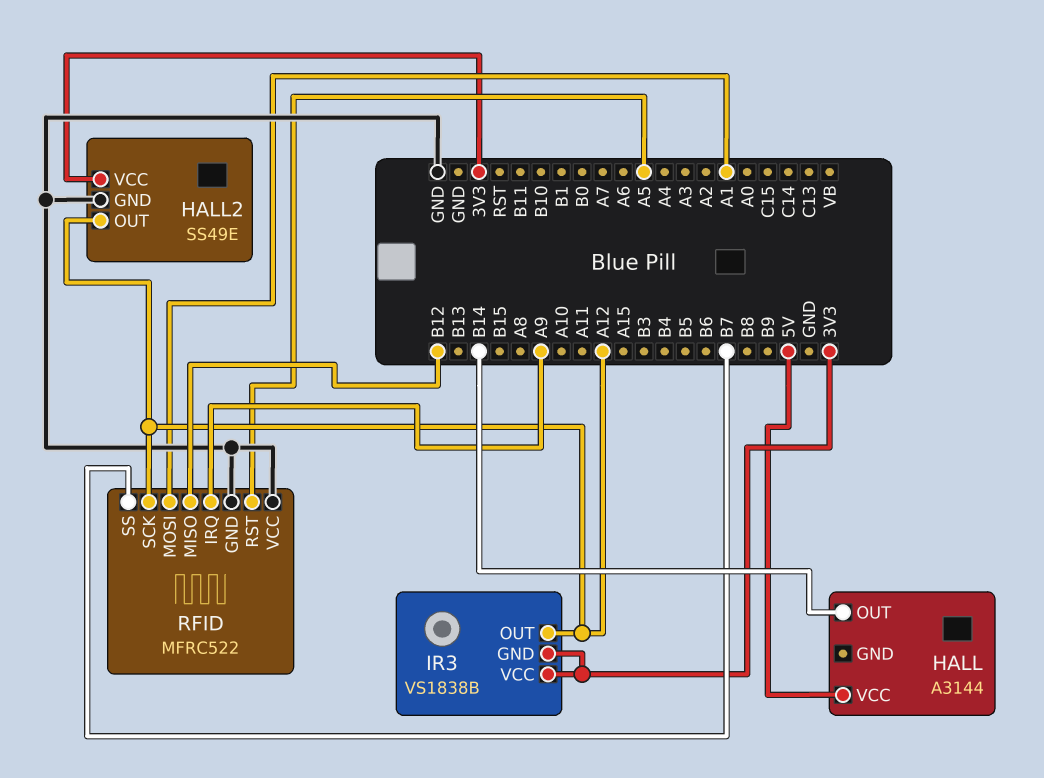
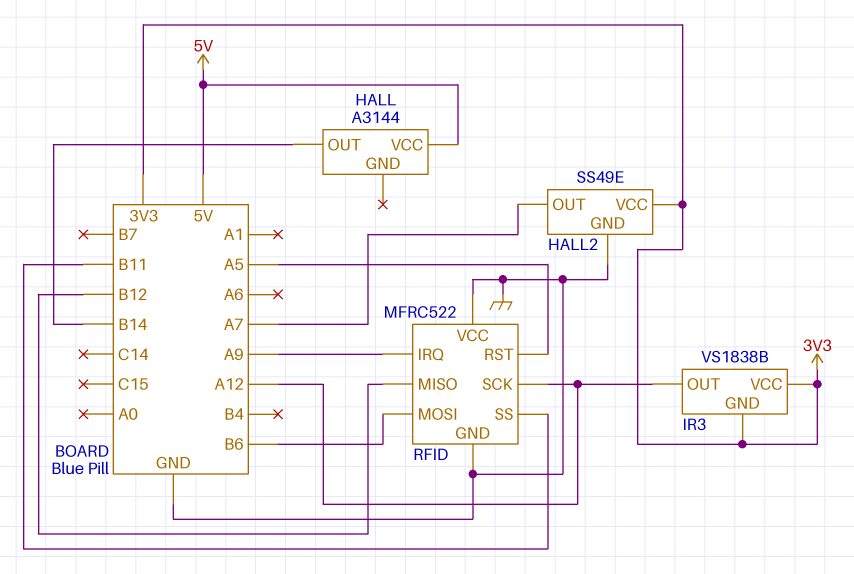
HALL2 pin OUT: A12 -> A7
RFID pin MOSI: A1 -> B6
RFID pin SS: B7 -> B11

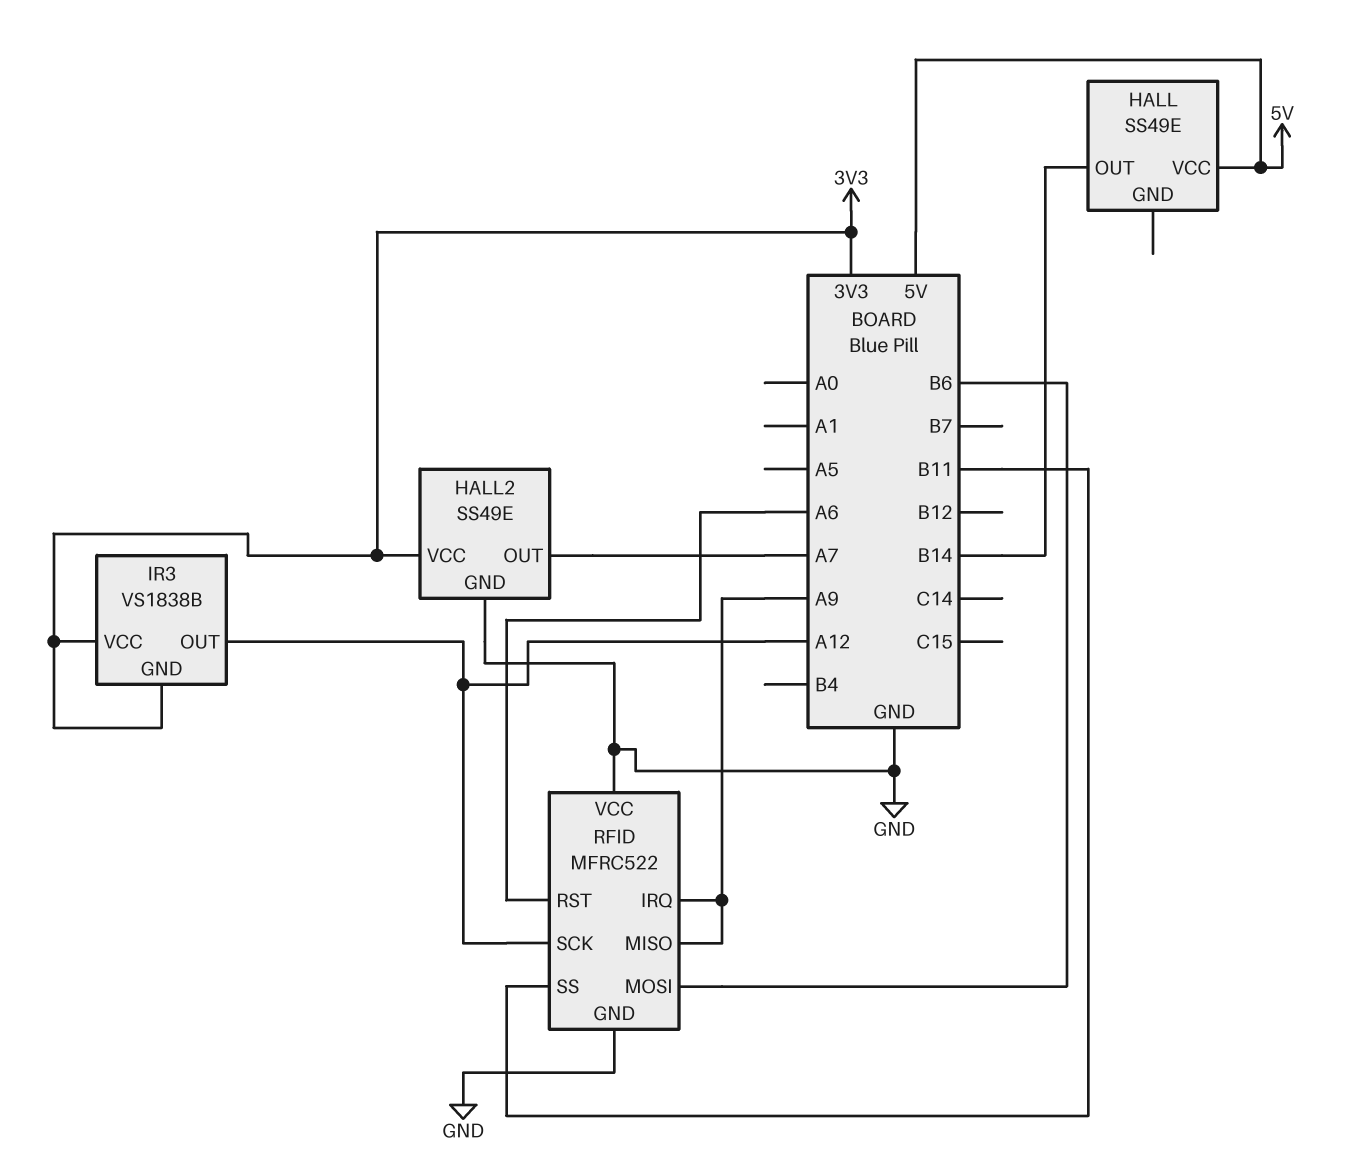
HALL: A3144 -> SS49E
RFID pin MISO: B12 -> A9
RFID pin RST: A5 -> A6

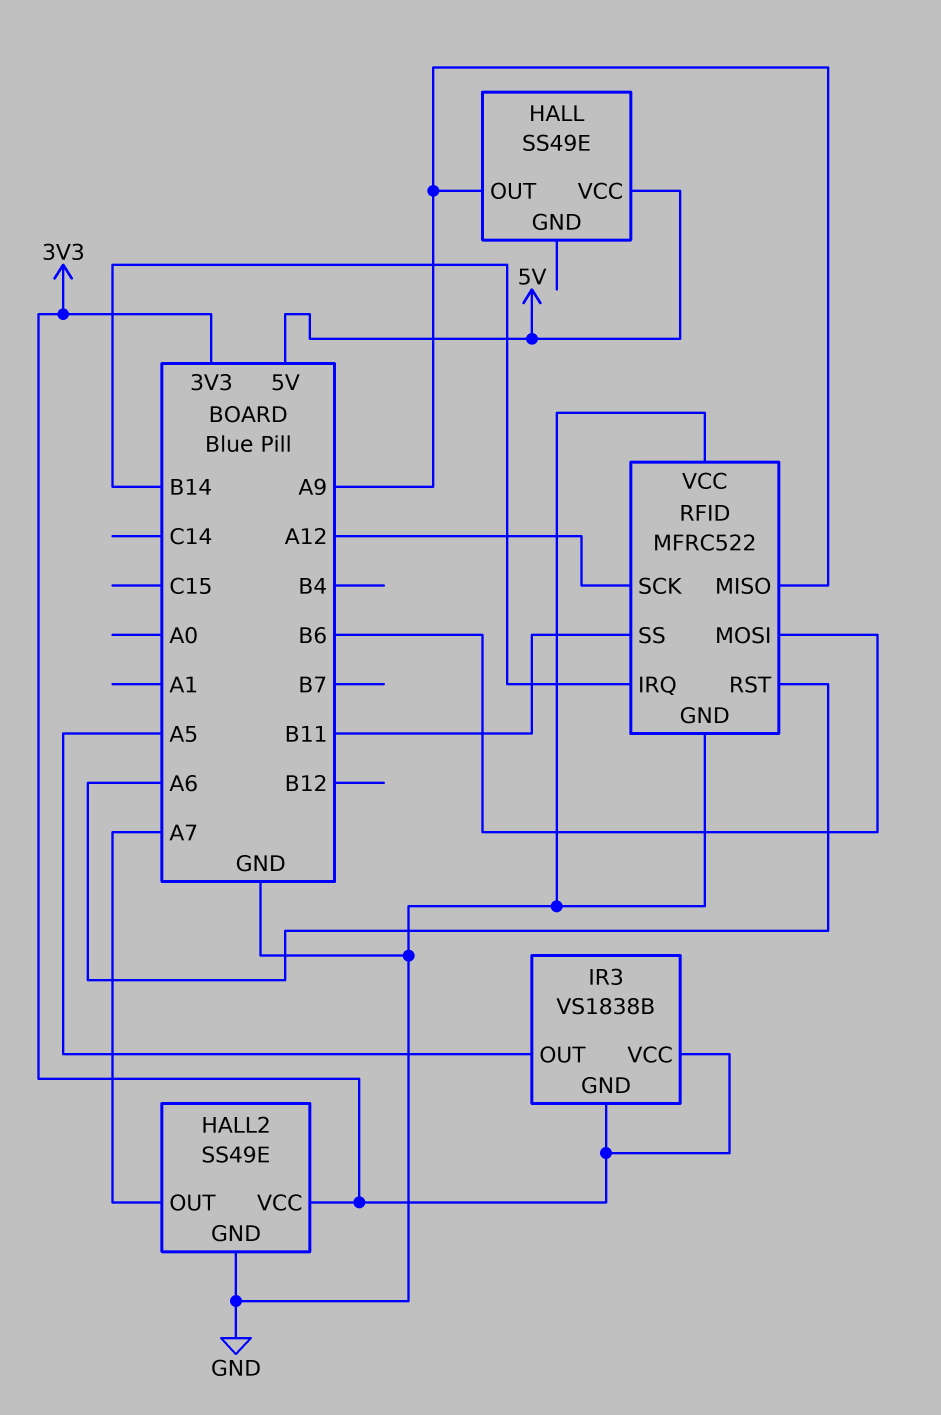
HALL pin OUT: B14 -> A9
IR3 pin OUT: A12 -> A5
RFID pin IRQ: A9 -> B14

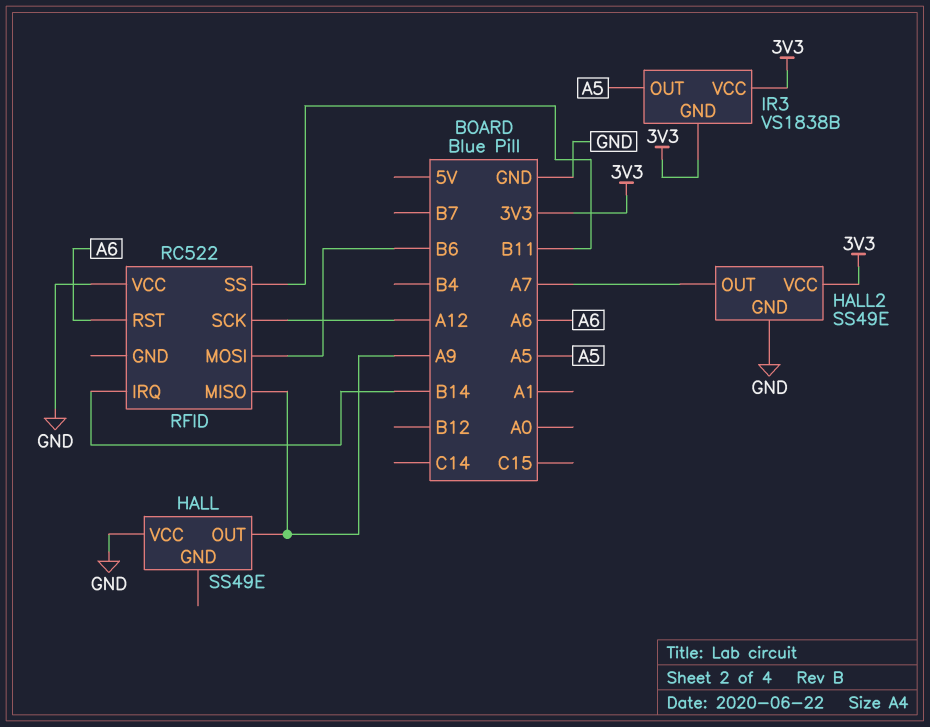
HALL pin VCC: 5V -> GND
RFID: MFRC522 -> RC522
RFID pin GND: GND -> none

